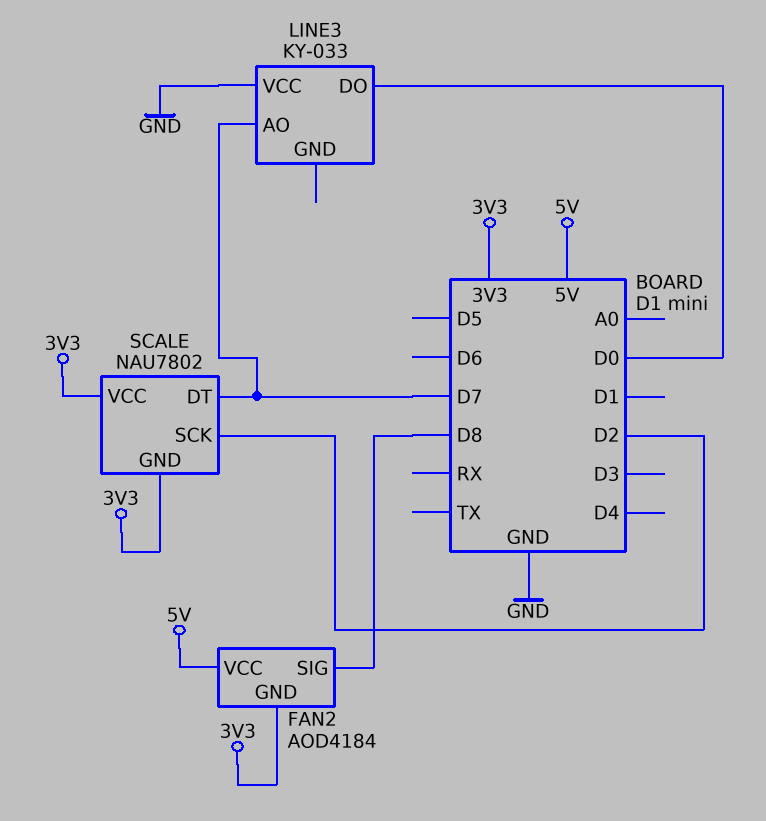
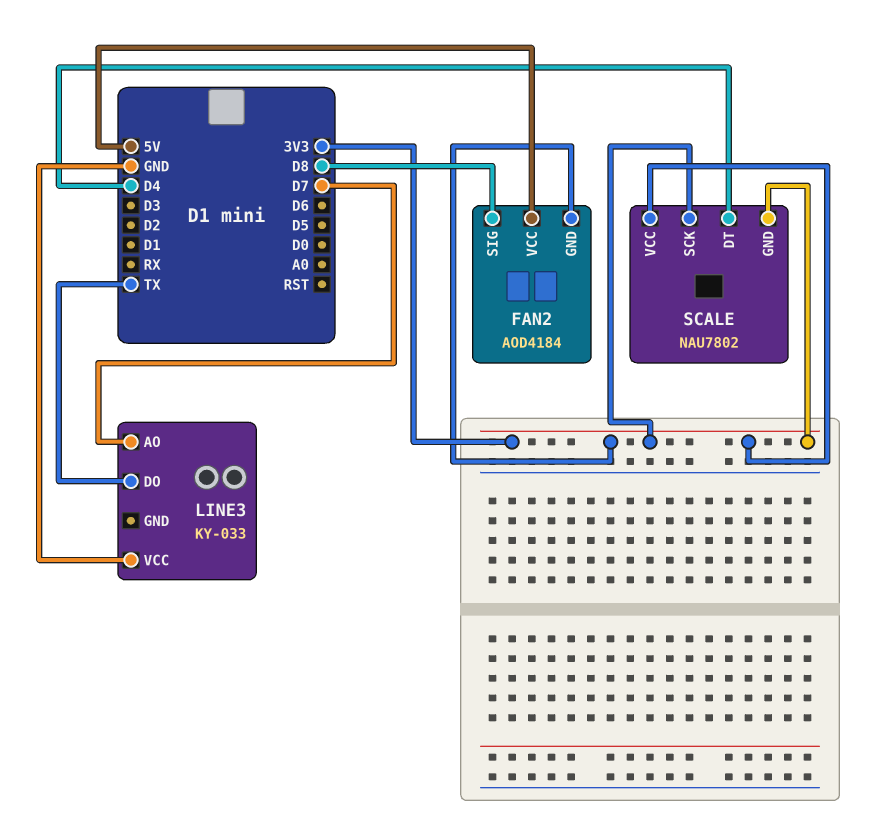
LINE3 pin DO: D0 -> TX
SCALE pin DT: D7 -> D4
SCALE pin SCK: D2 -> 3V3

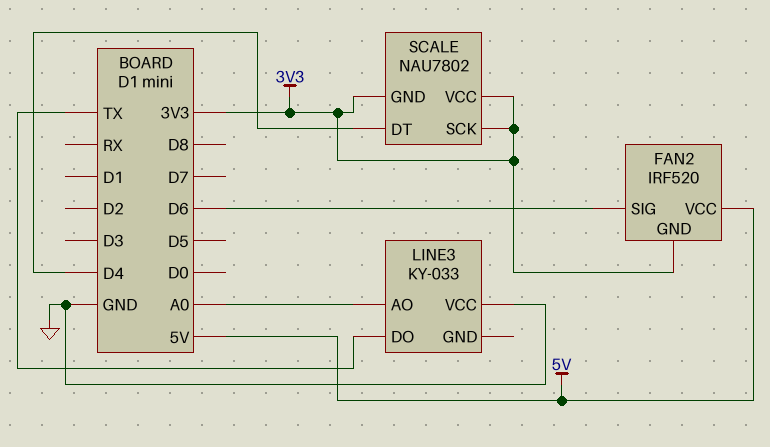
FAN2: AOD4184 -> IRF520
FAN2 pin SIG: D8 -> D6
LINE3 pin AO: D7 -> A0

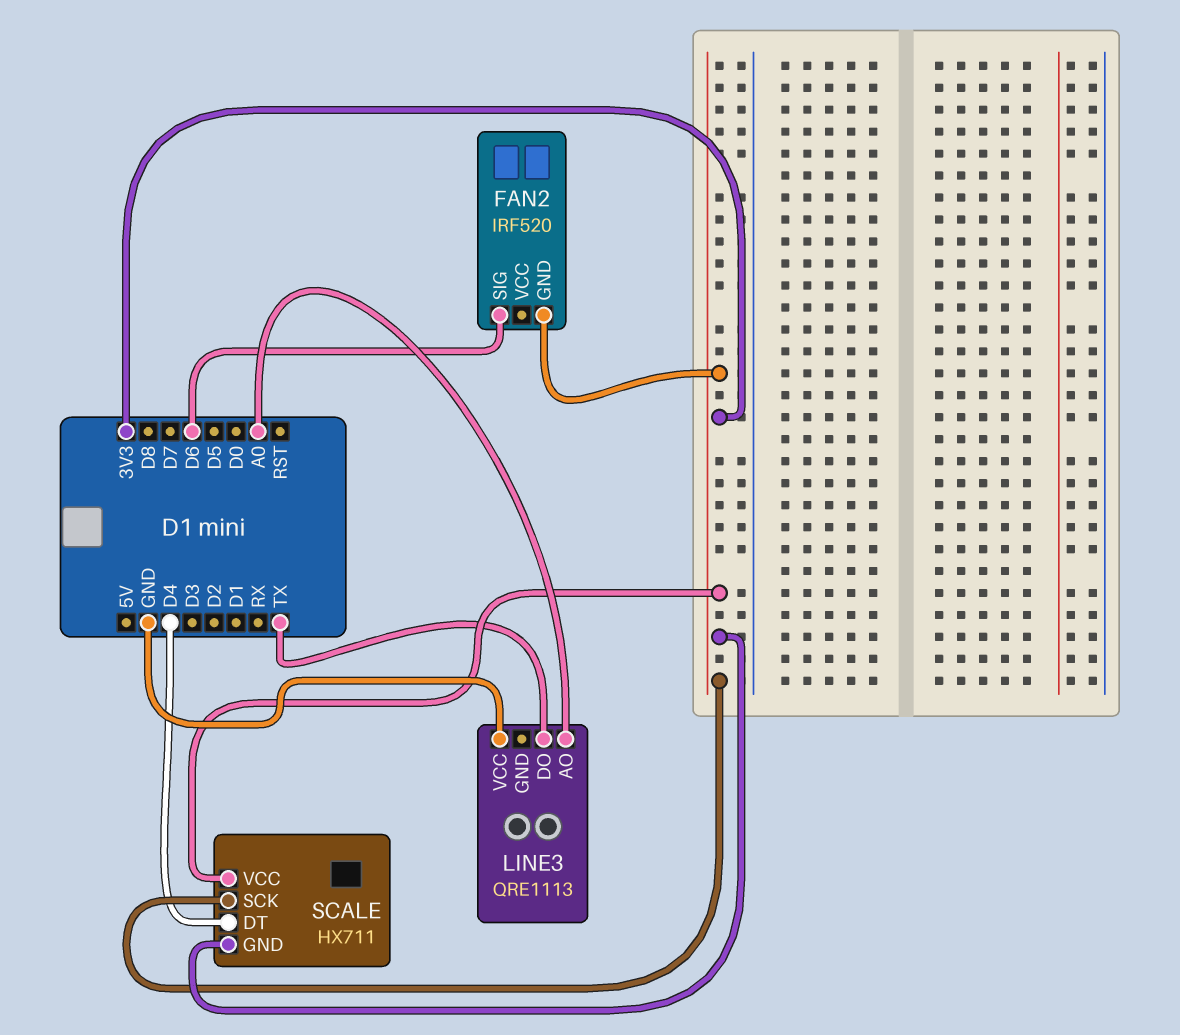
FAN2 pin VCC: 5V -> none
LINE3: KY-033 -> QRE1113
SCALE: NAU7802 -> HX711

